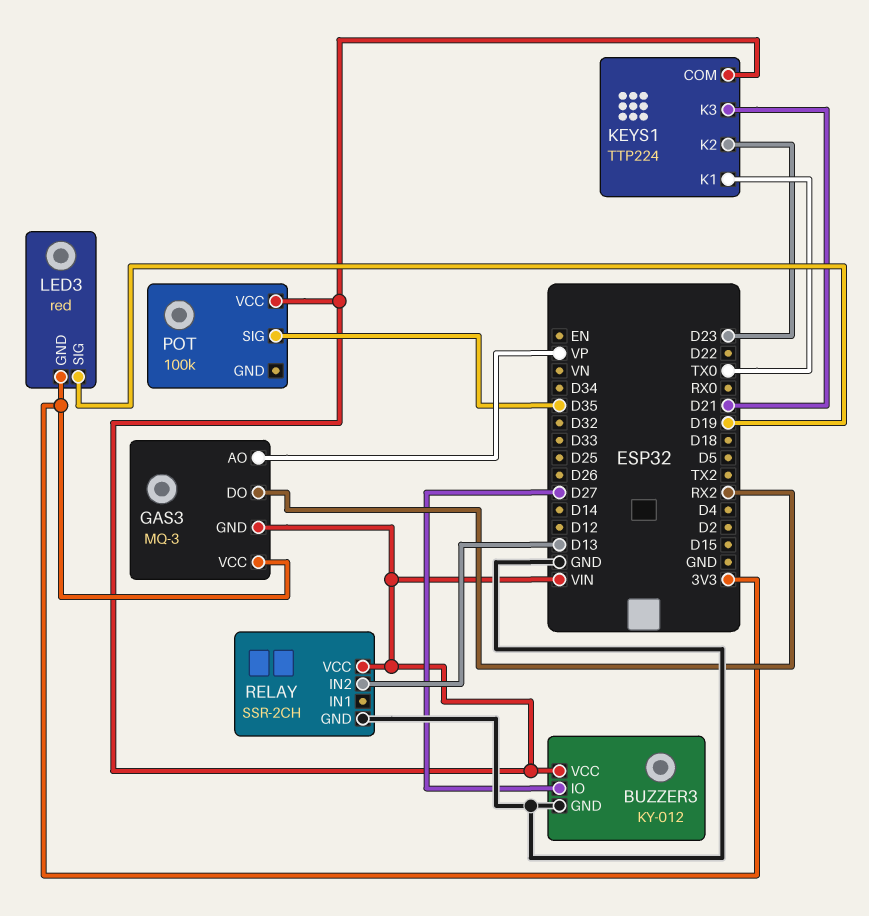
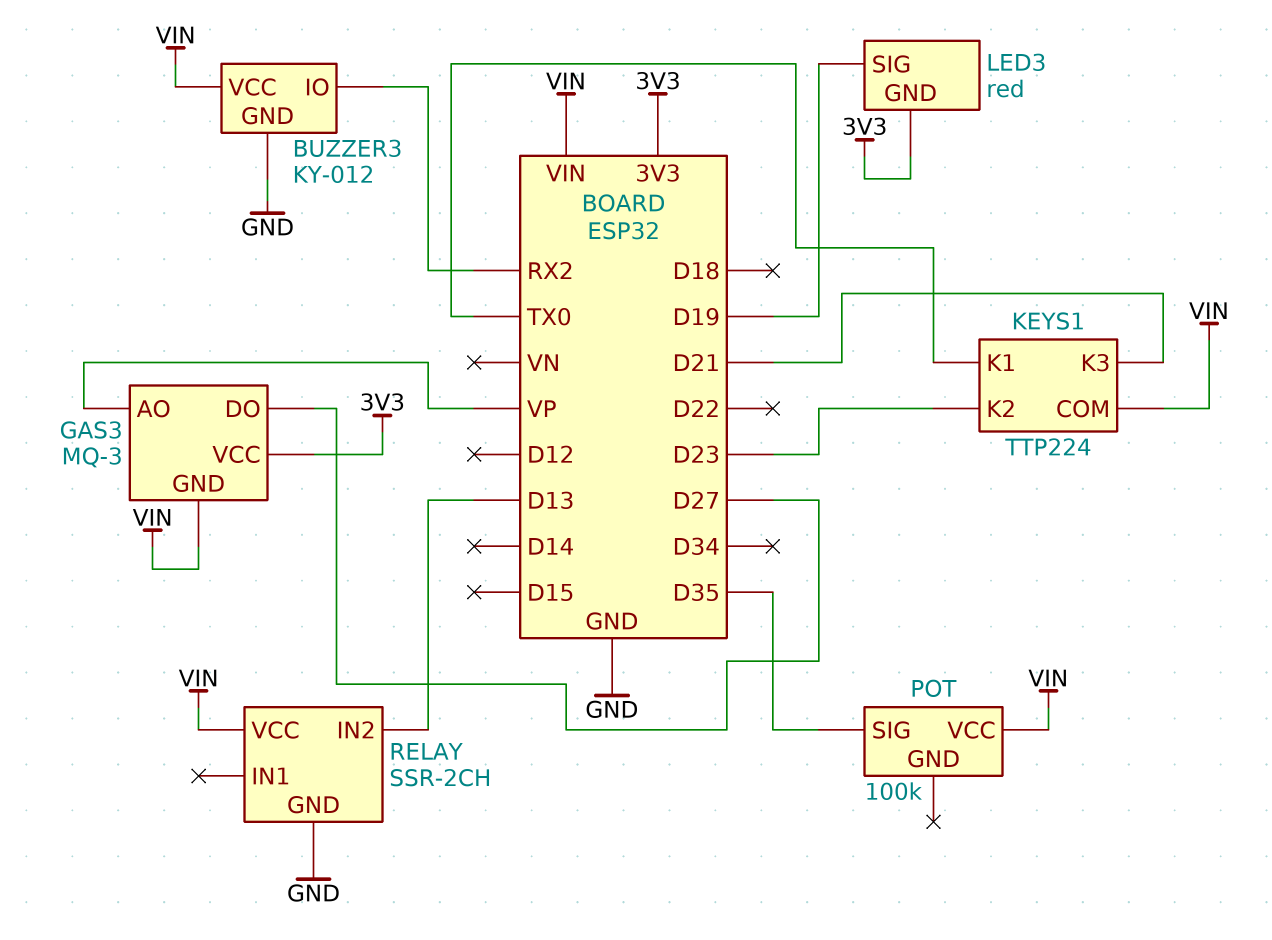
BUZZER3 pin IO: D27 -> RX2
GAS3 pin DO: RX2 -> D27

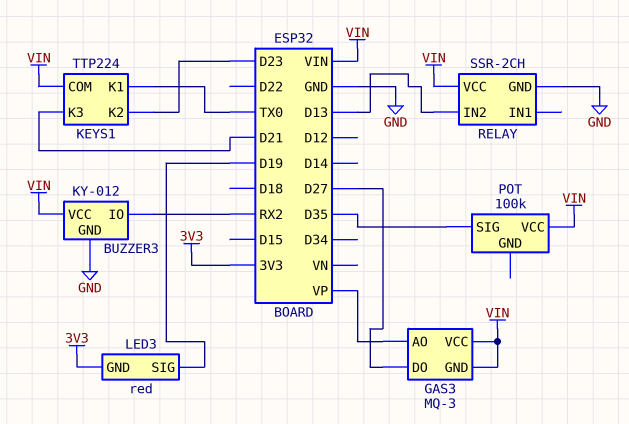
GAS3 pin VCC: 3V3 -> VIN

